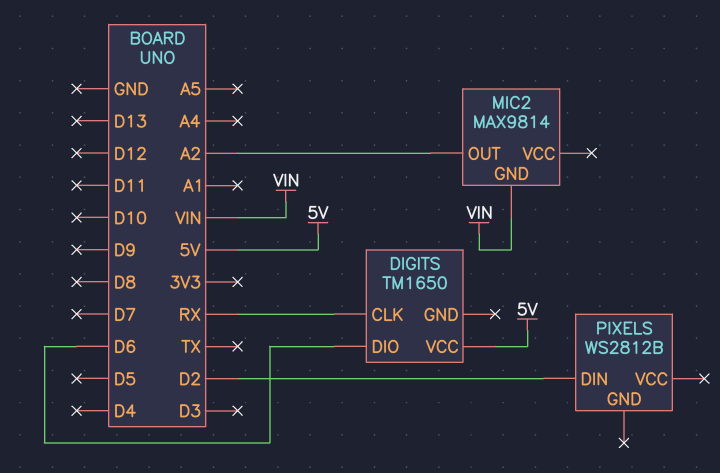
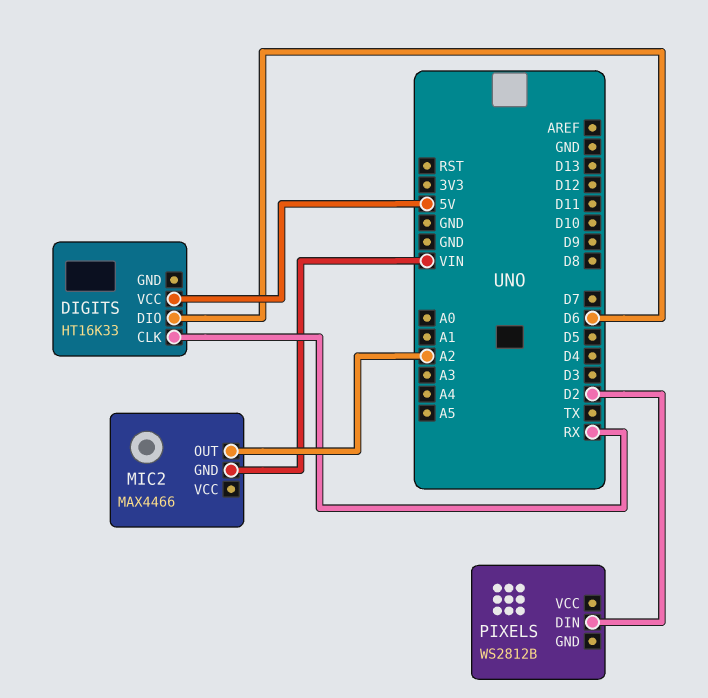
DIGITS: TM1650 -> HT16K33
MIC2: MAX9814 -> MAX4466

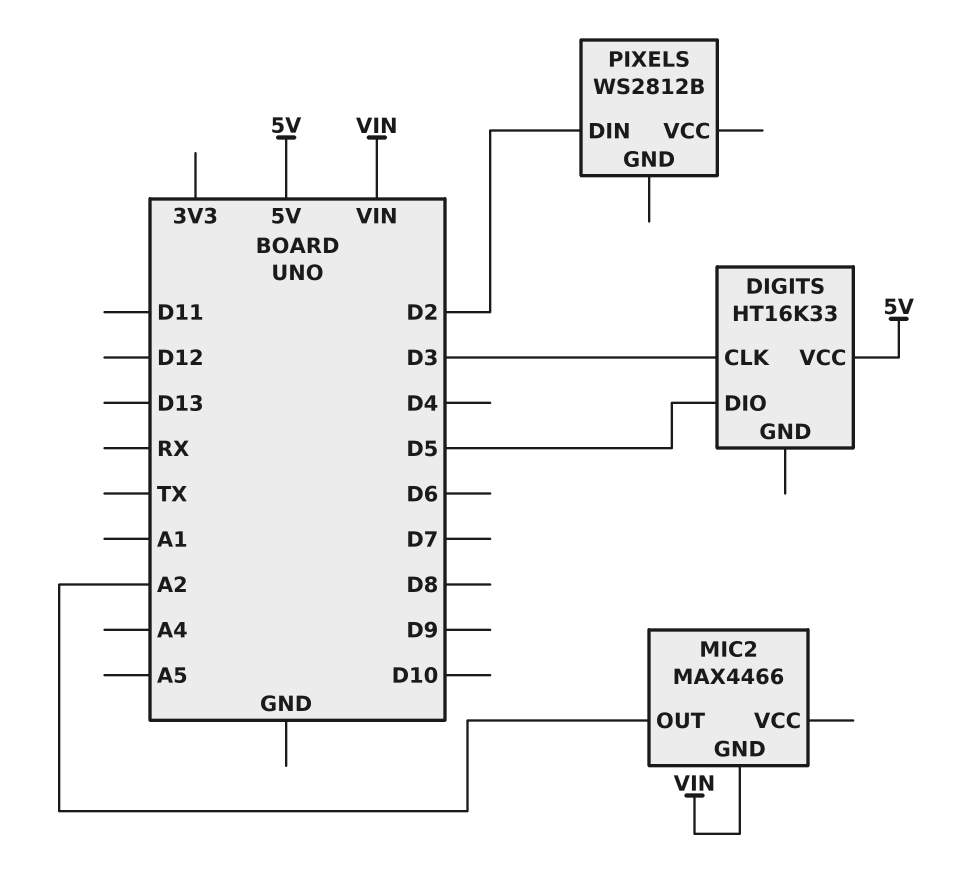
DIGITS pin CLK: RX -> D3
DIGITS pin DIO: D6 -> D5

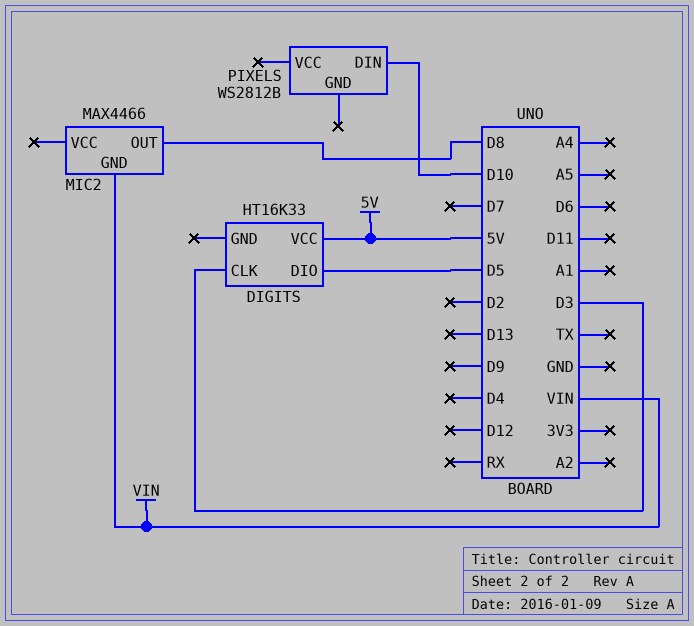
MIC2 pin OUT: A2 -> D8
PIXELS pin DIN: D2 -> D10

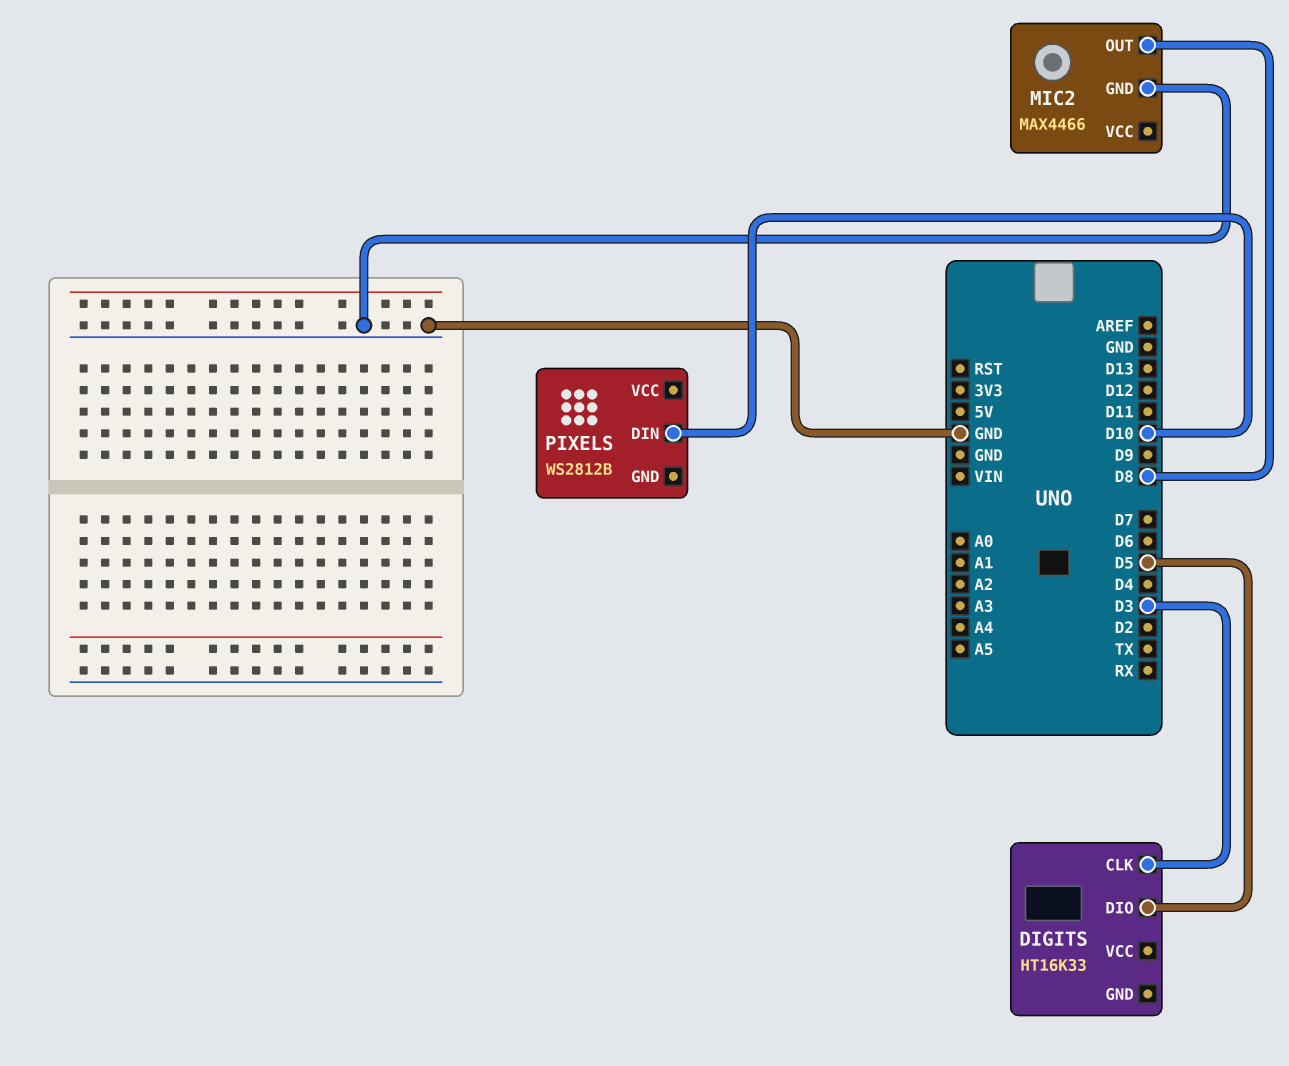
DIGITS pin VCC: 5V -> none
MIC2 pin GND: VIN -> GND

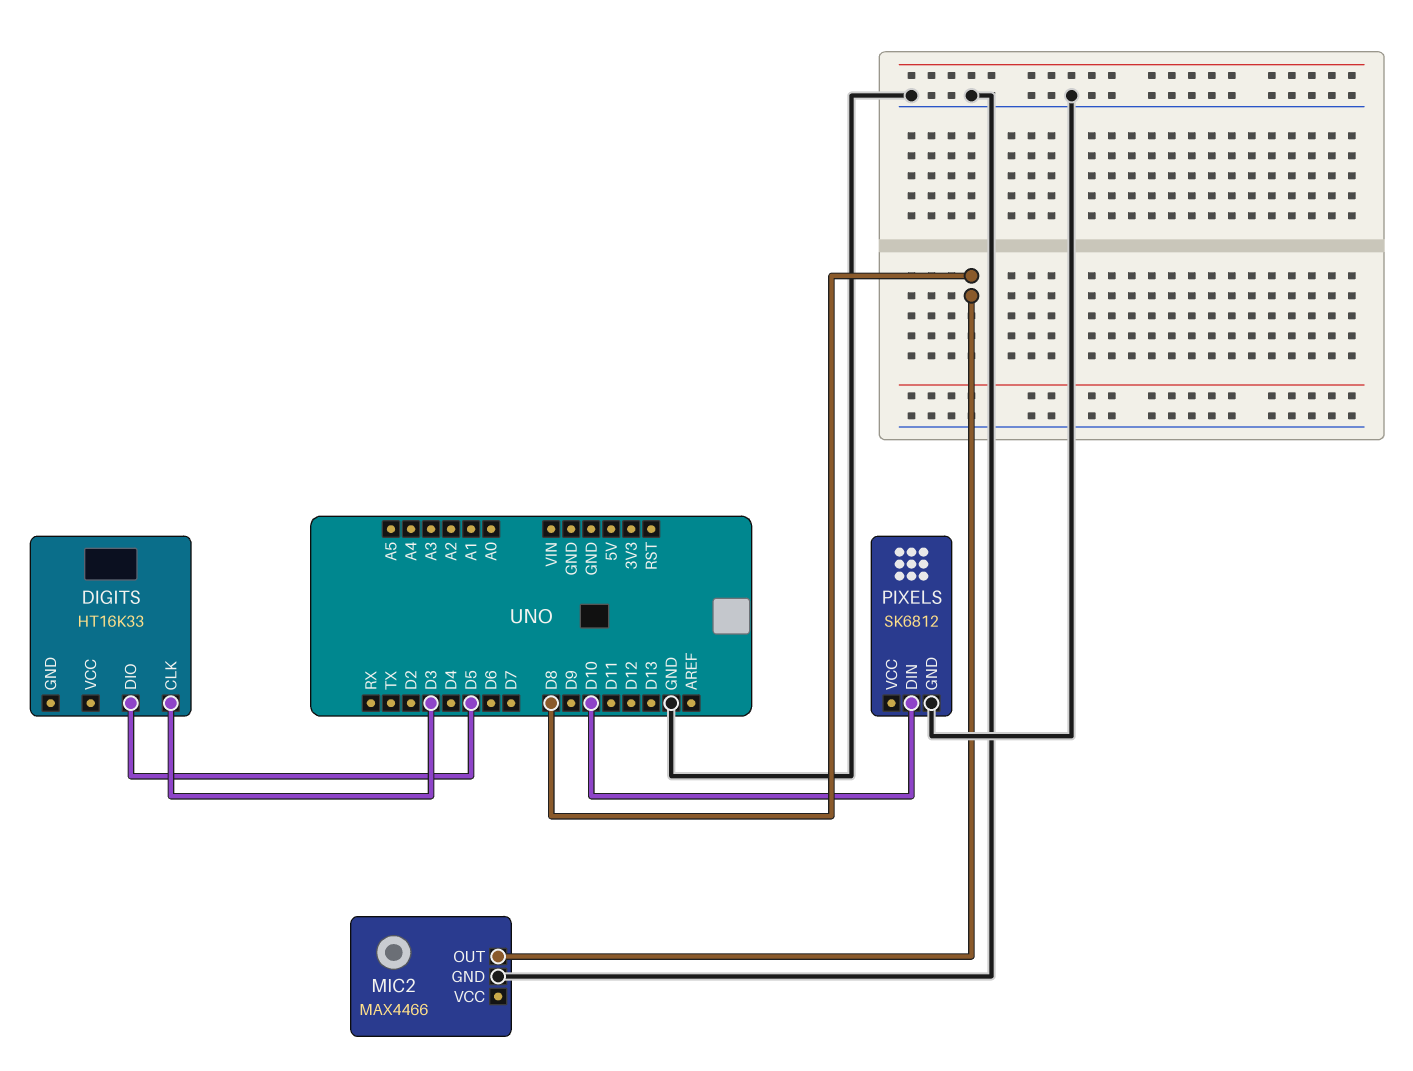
PIXELS: WS2812B -> SK6812
PIXELS pin GND: none -> GND

